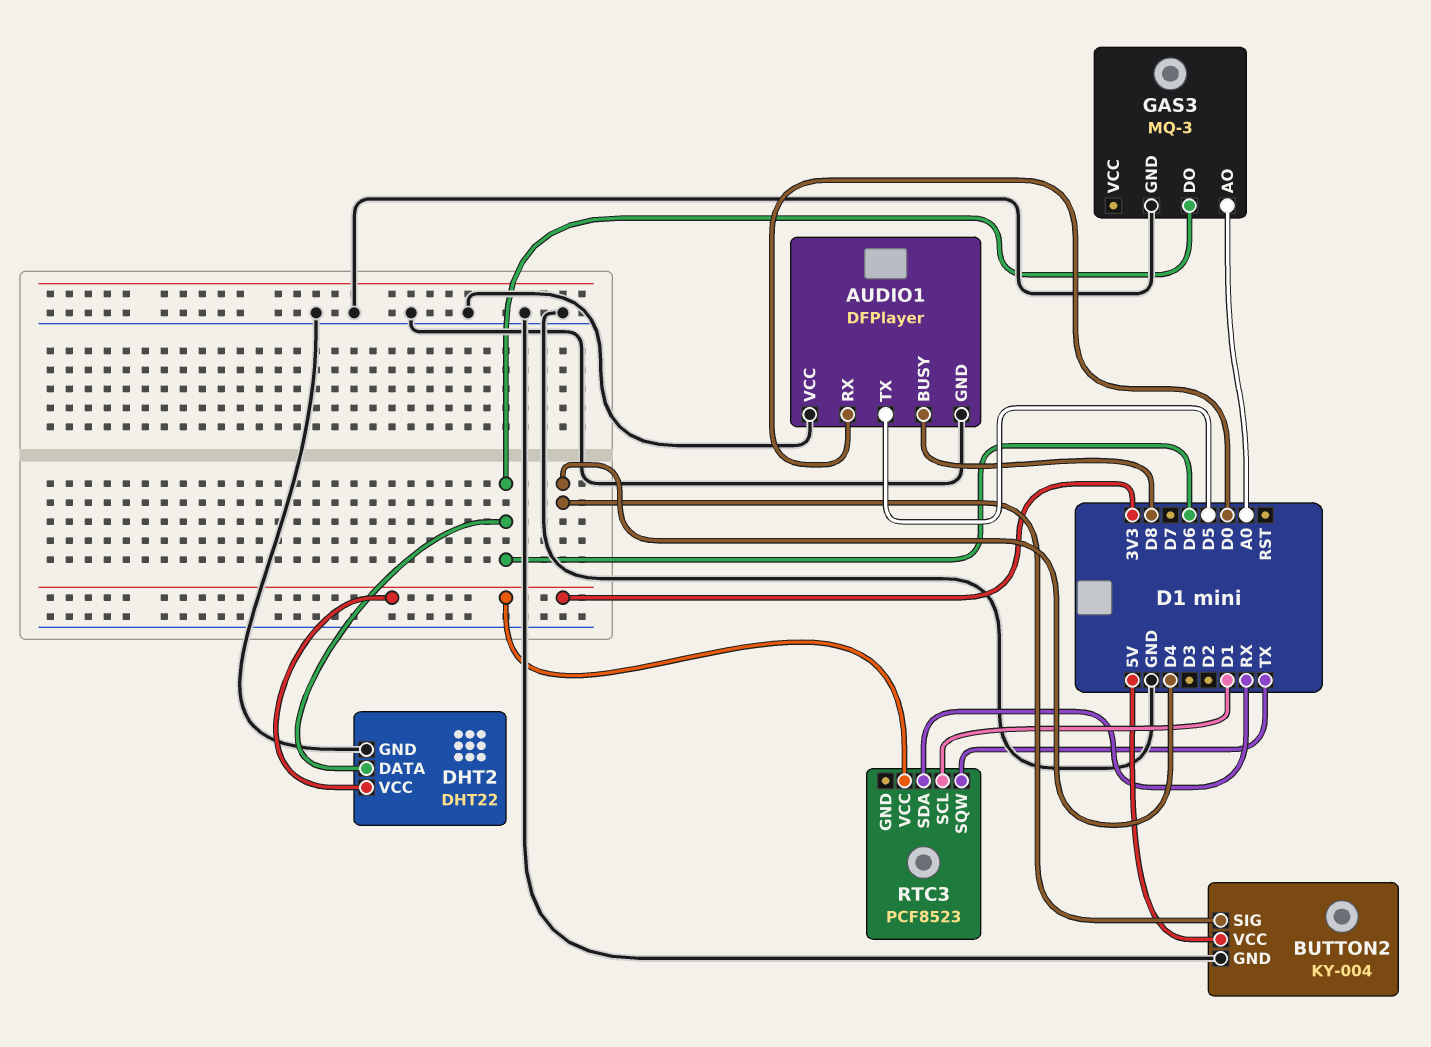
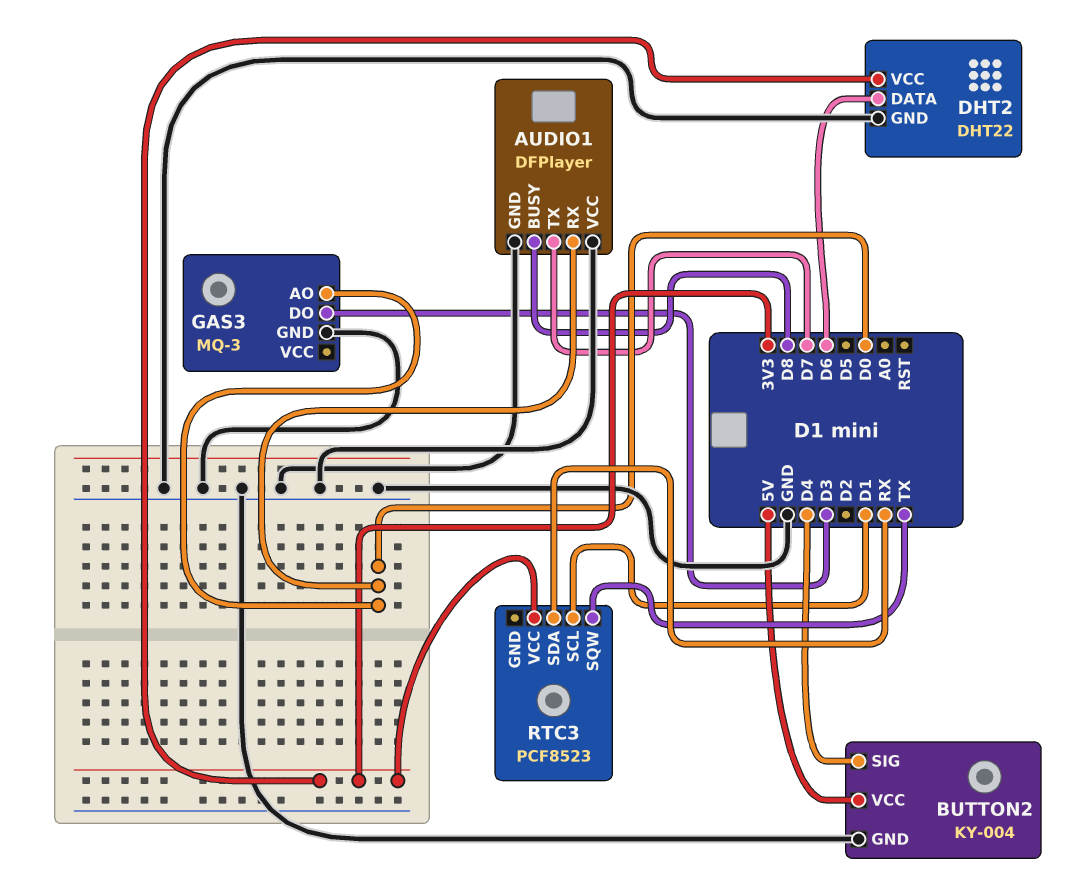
AUDIO1 pin TX: D5 -> D7
GAS3 pin AO: A0 -> D0
GAS3 pin DO: D6 -> D3

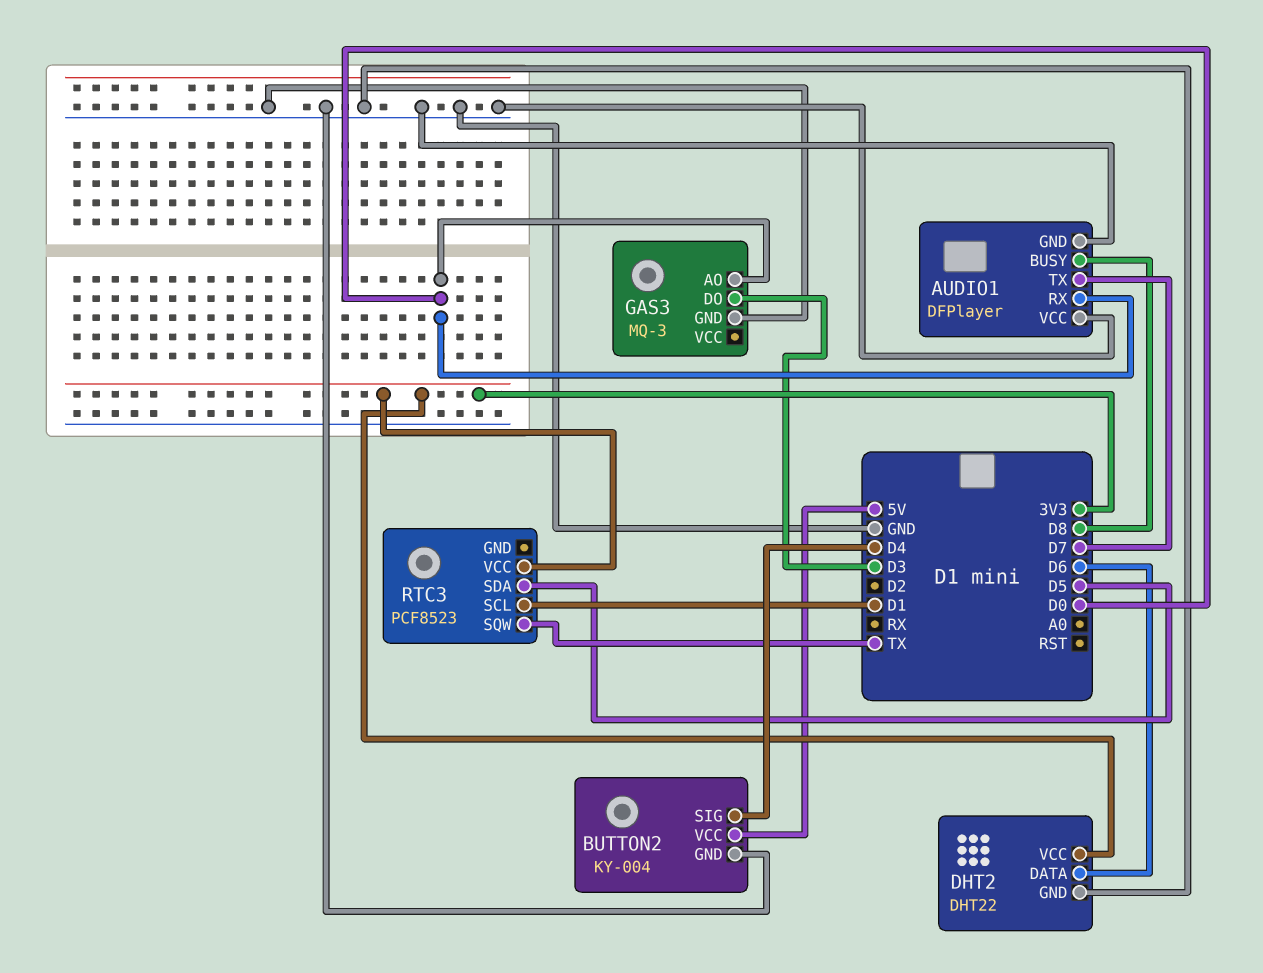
RTC3 pin SDA: RX -> D5

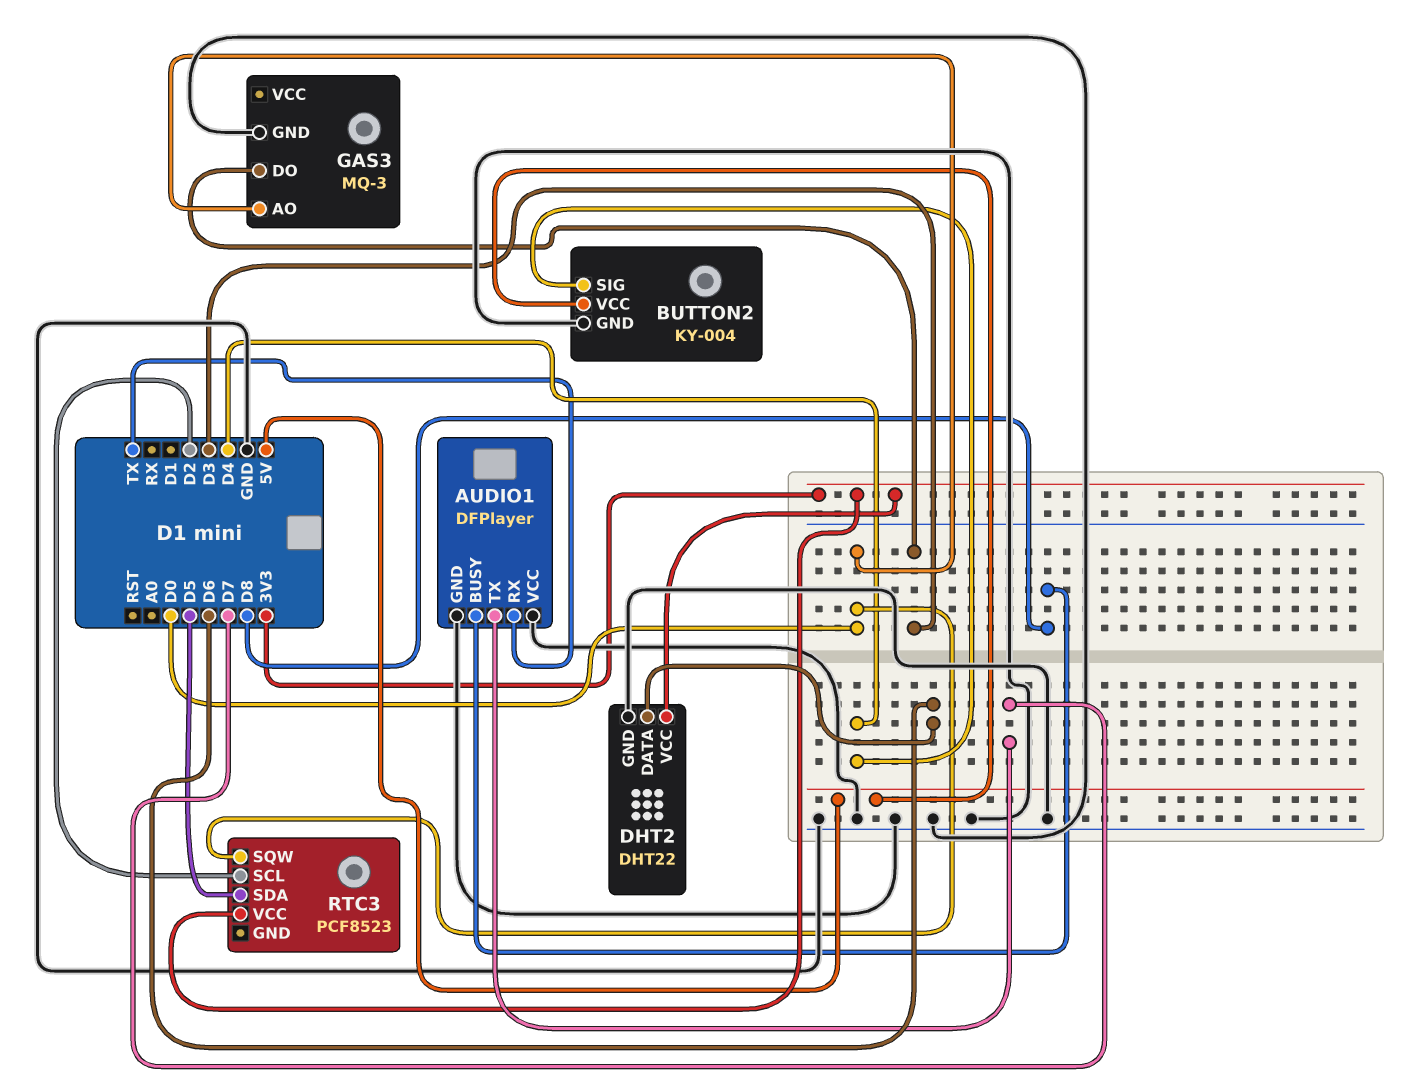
AUDIO1 pin RX: D0 -> TX
RTC3 pin SCL: D1 -> D2
RTC3 pin SQW: TX -> D0

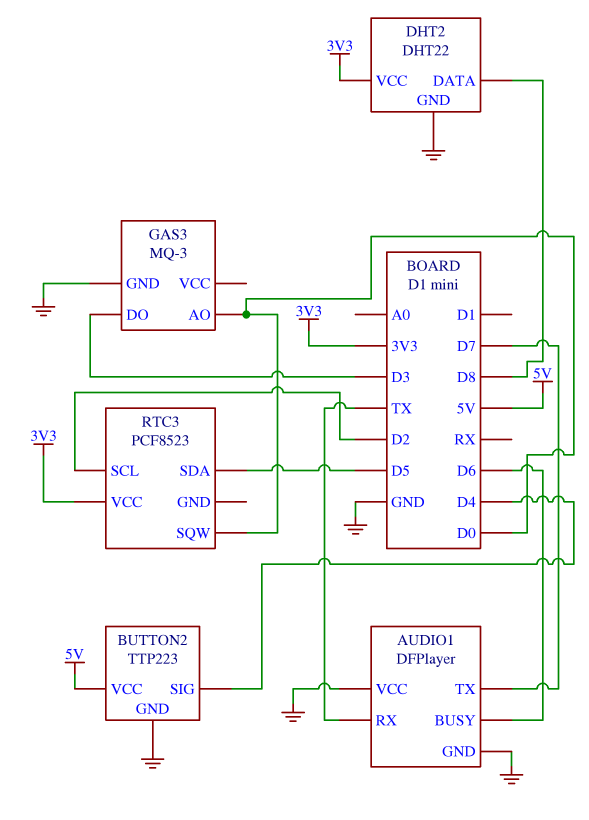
AUDIO1 pin BUSY: D8 -> D6
BUTTON2: KY-004 -> TTP223
DHT2 pin DATA: D6 -> D8

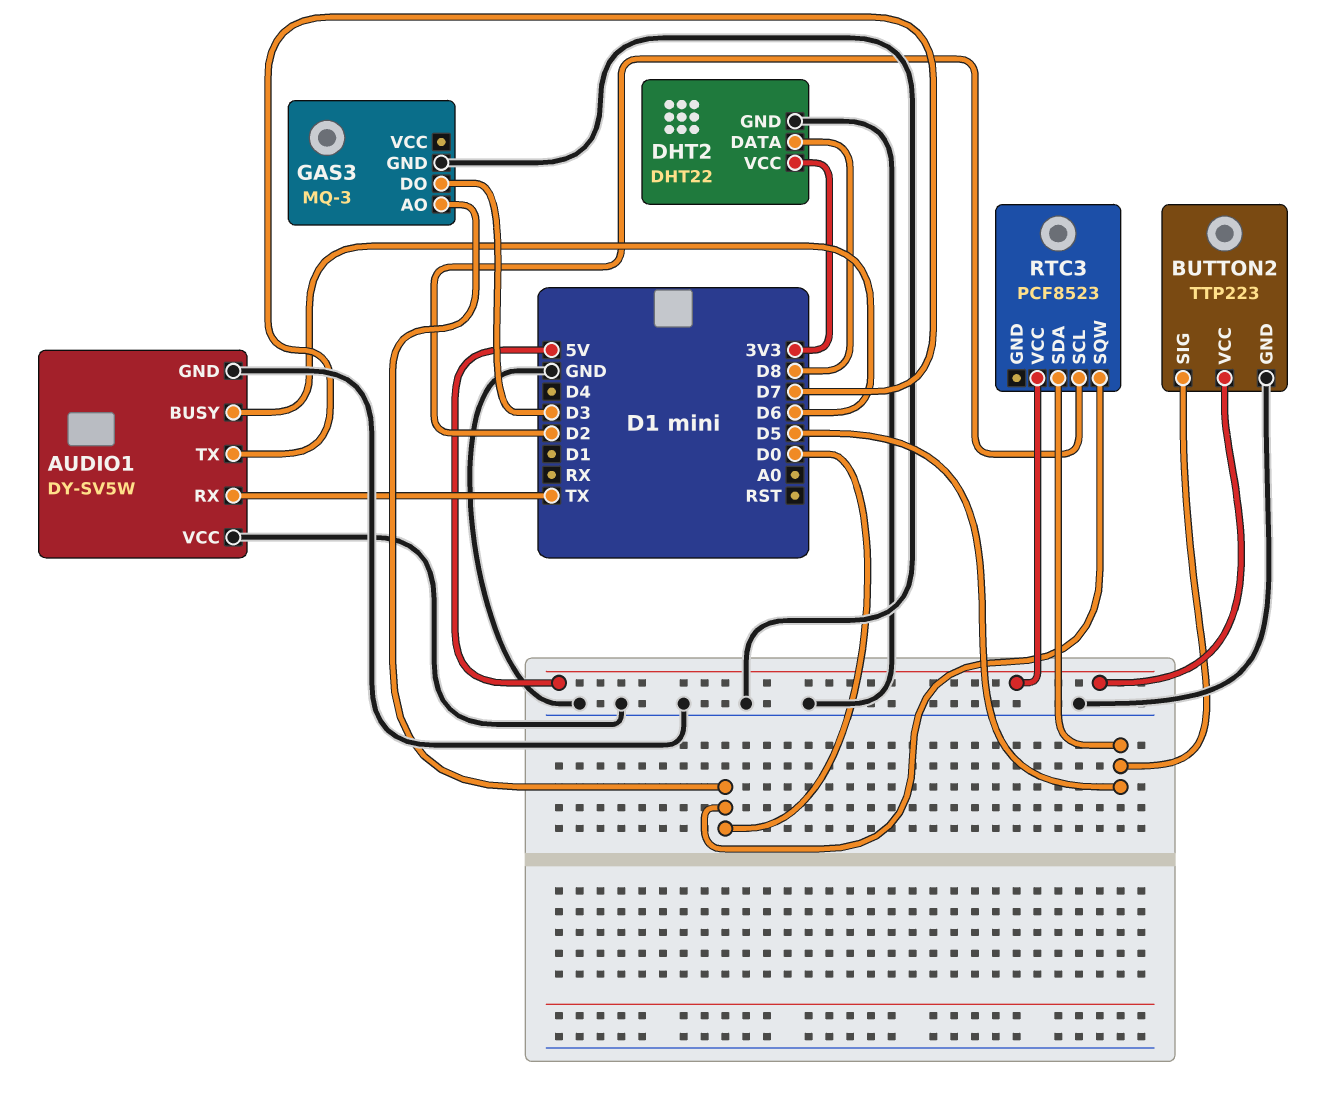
AUDIO1: DFPlayer -> DY-SV5W
BUTTON2 pin SIG: D4 -> D5
RTC3 pin VCC: 3V3 -> 5V

